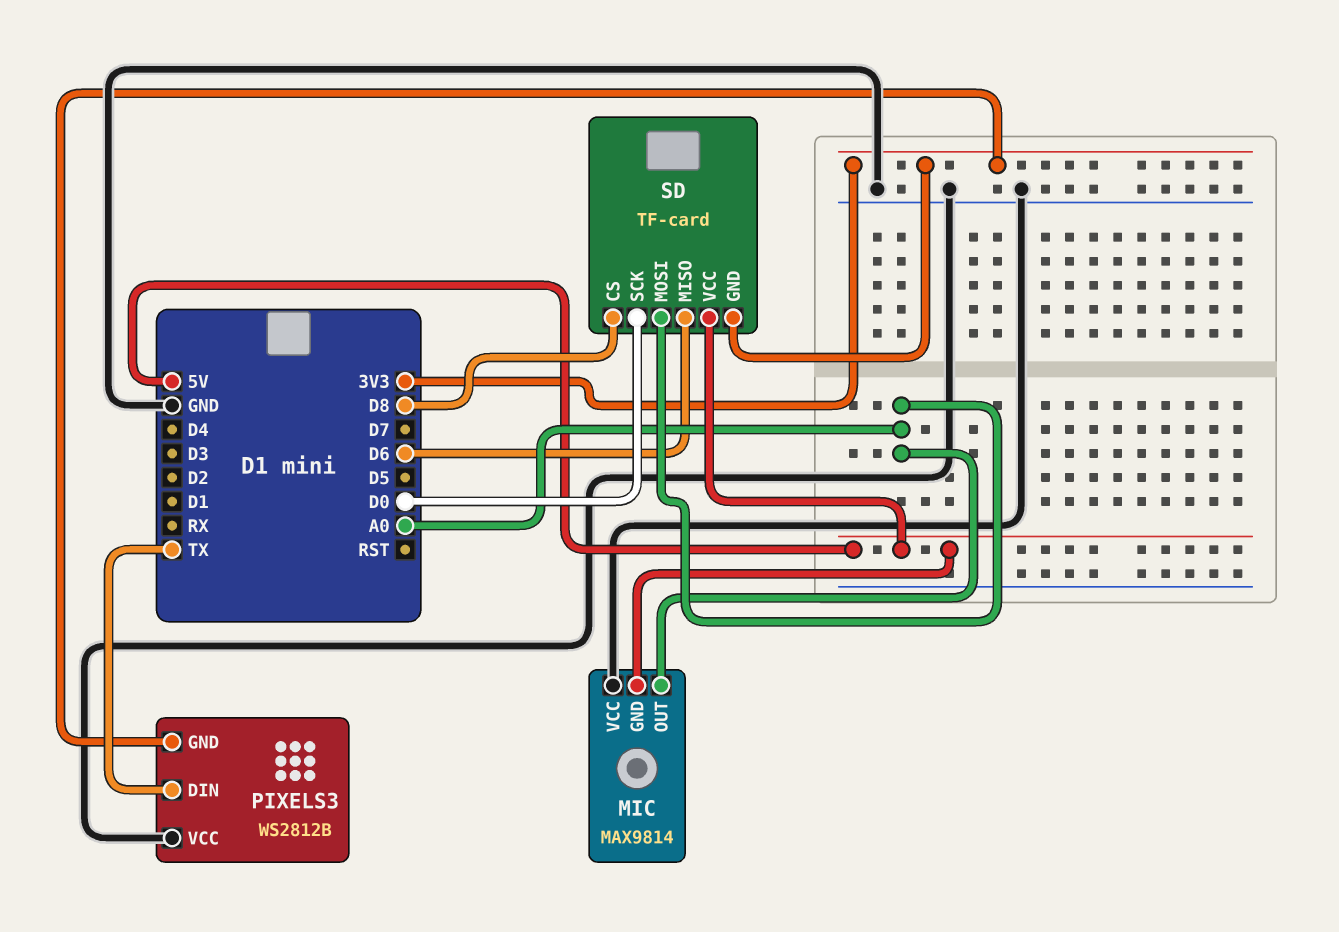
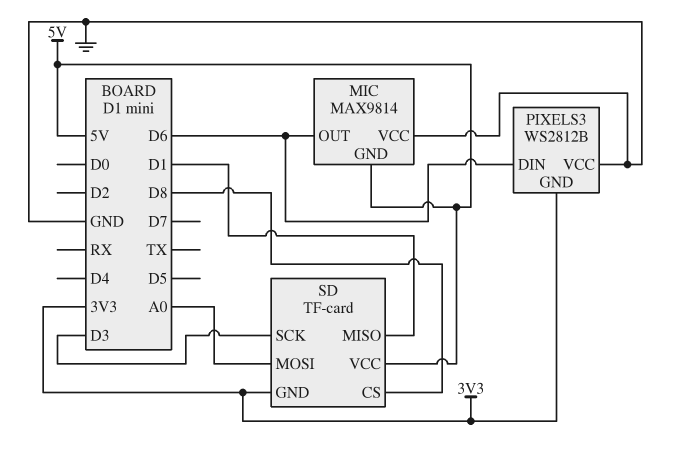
MIC pin OUT: A0 -> D6
PIXELS3 pin DIN: TX -> D6
SD pin MISO: D6 -> D1
SD pin SCK: D0 -> D3

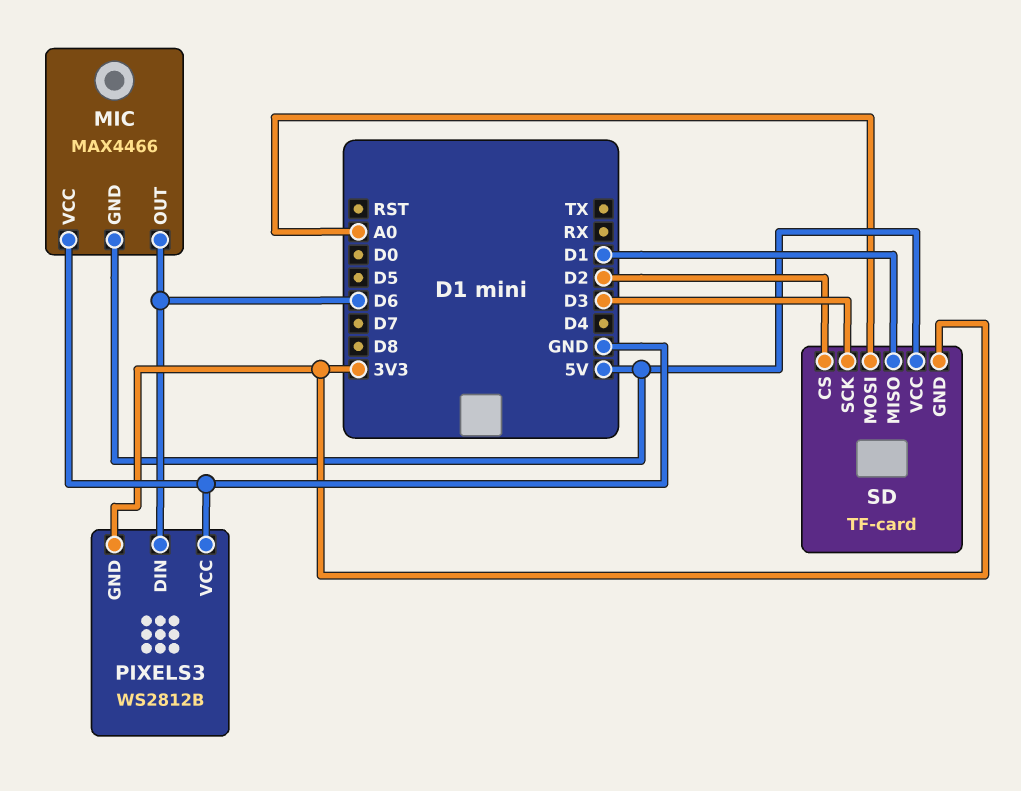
MIC: MAX9814 -> MAX4466
SD pin CS: D8 -> D2

